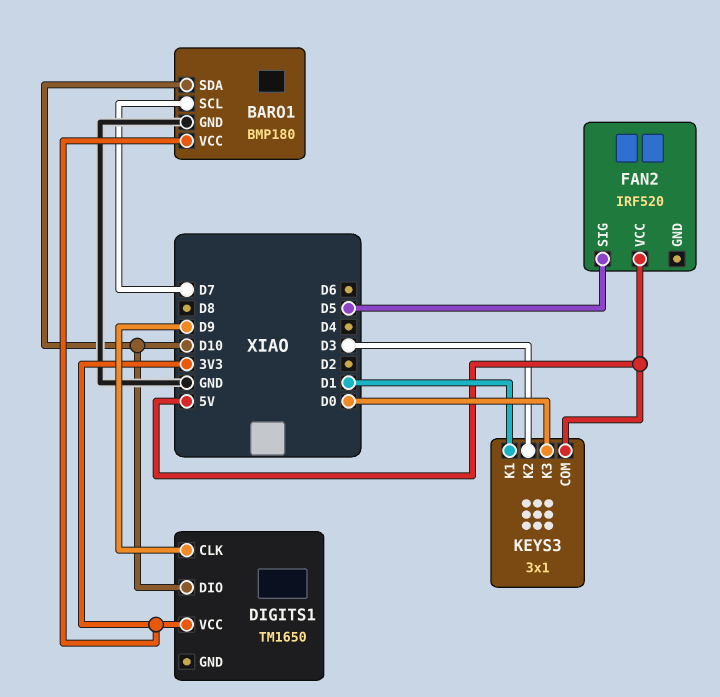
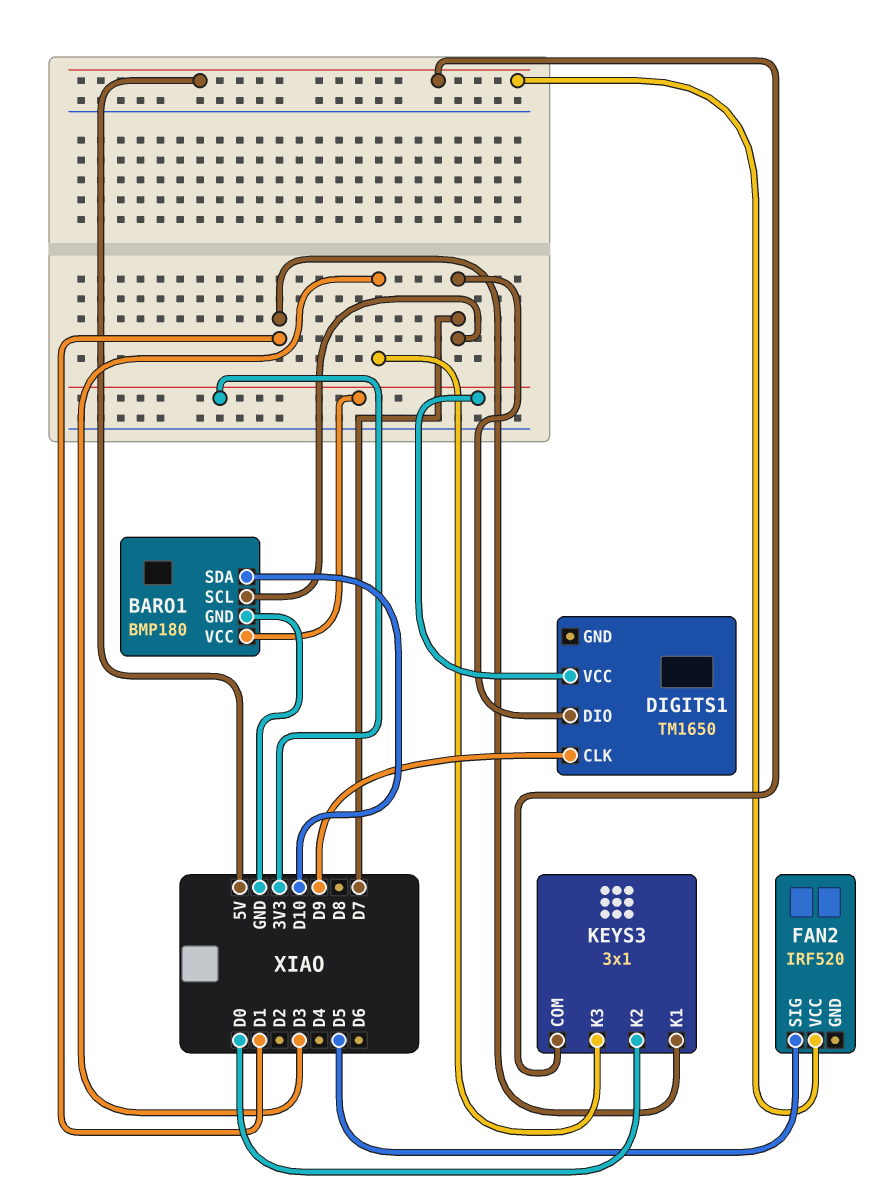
DIGITS1 pin DIO: D10 -> D7
KEYS3 pin K2: D3 -> D0
KEYS3 pin K3: D0 -> D3

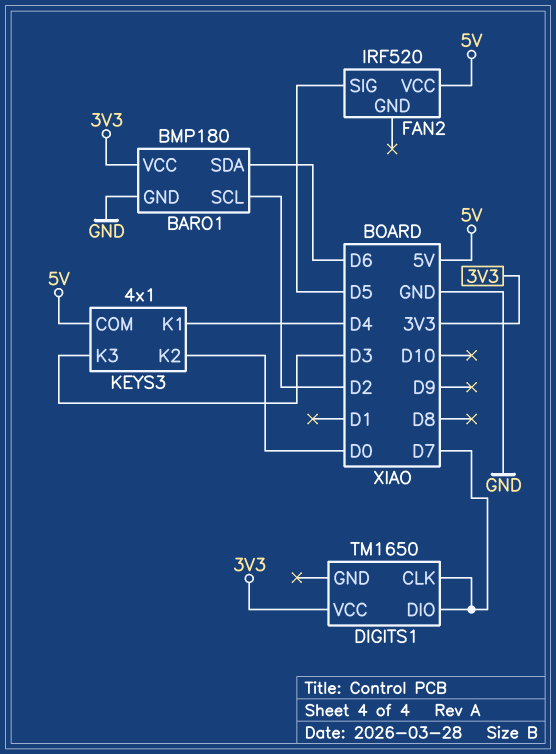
BARO1 pin SCL: D7 -> D2
BARO1 pin SDA: D10 -> D6
DIGITS1 pin CLK: D9 -> D7
KEYS3: 3x1 -> 4x1
KEYS3 pin K1: D1 -> D4

